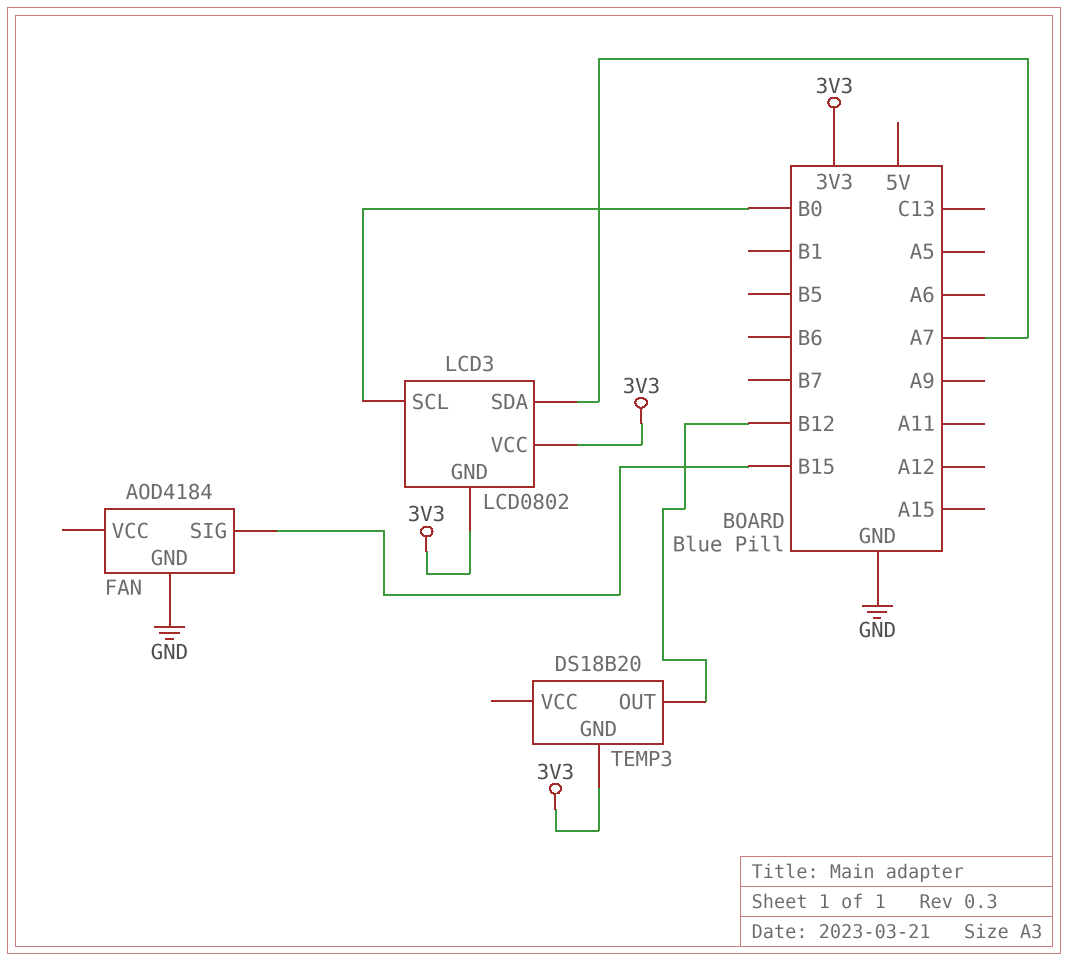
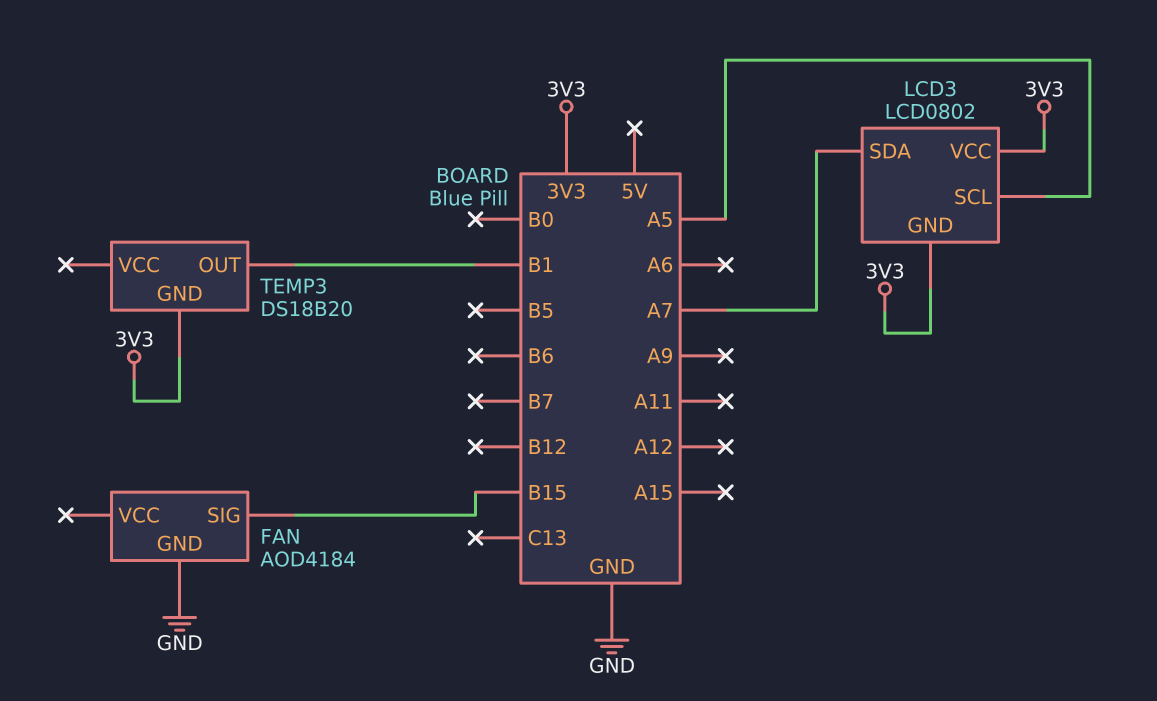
LCD3 pin SCL: B0 -> A5
TEMP3 pin OUT: B12 -> B1

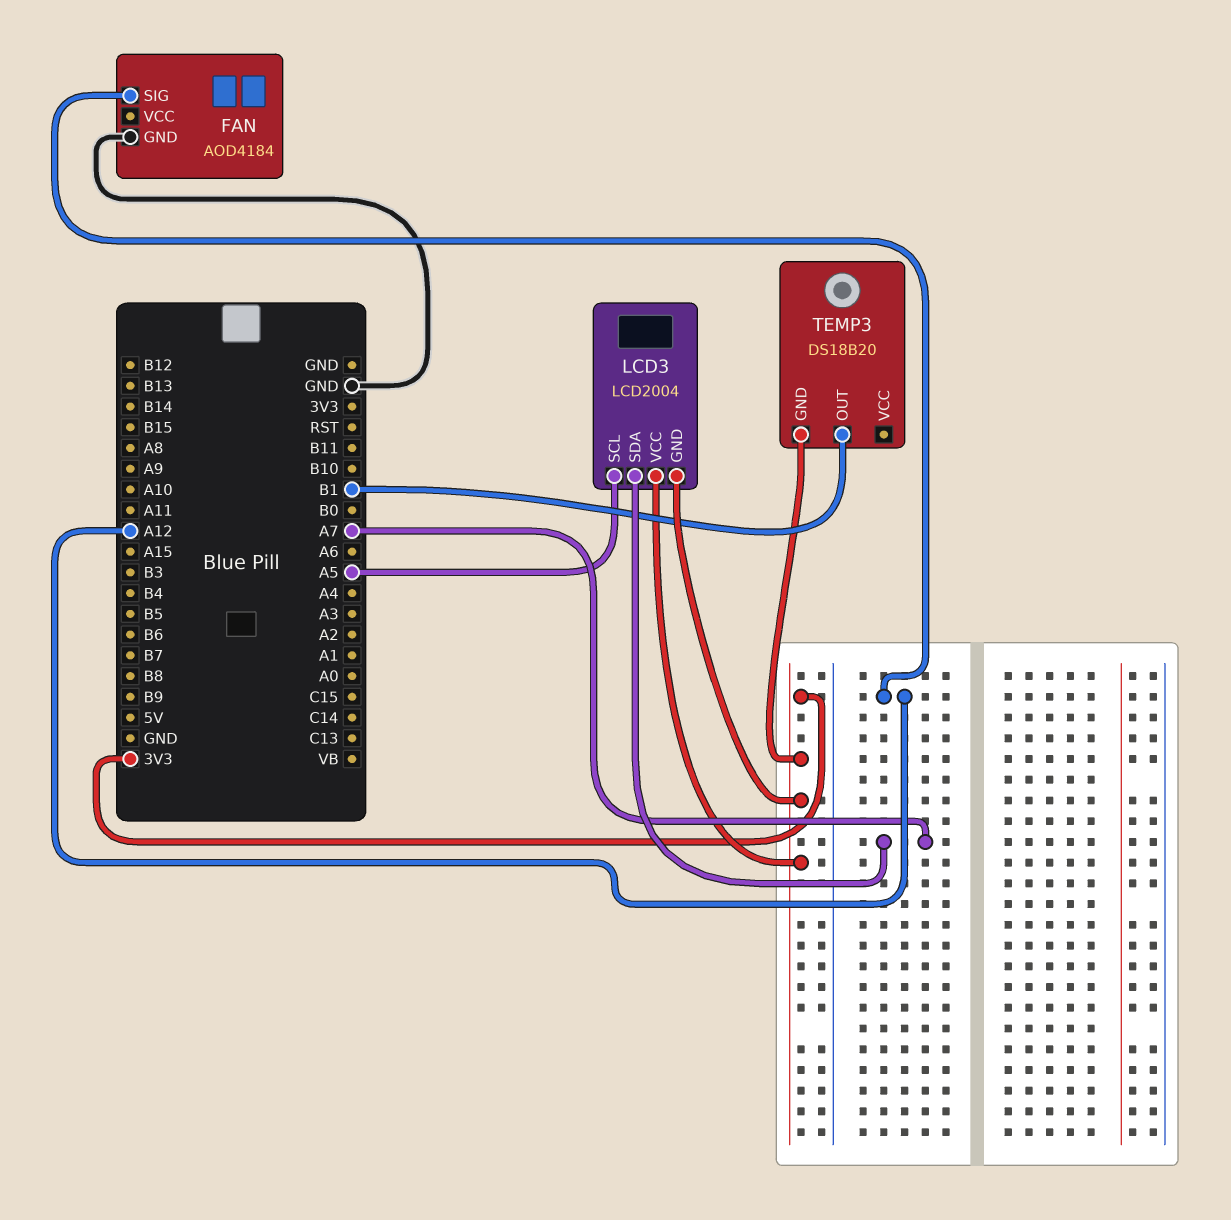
FAN pin SIG: B15 -> A12
LCD3: LCD0802 -> LCD2004

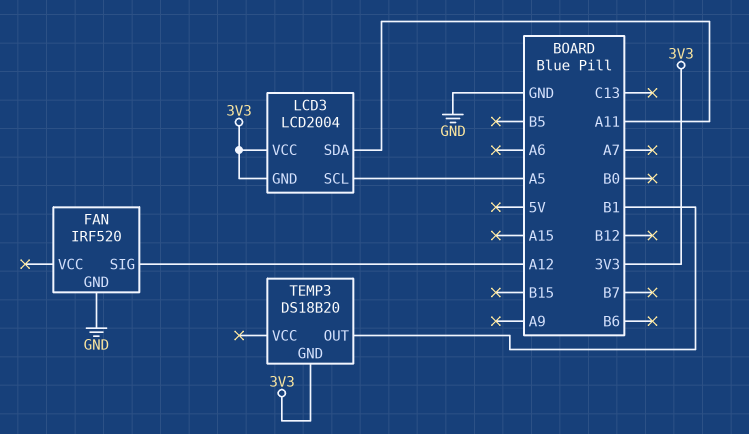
FAN: AOD4184 -> IRF520
LCD3 pin SDA: A7 -> A11

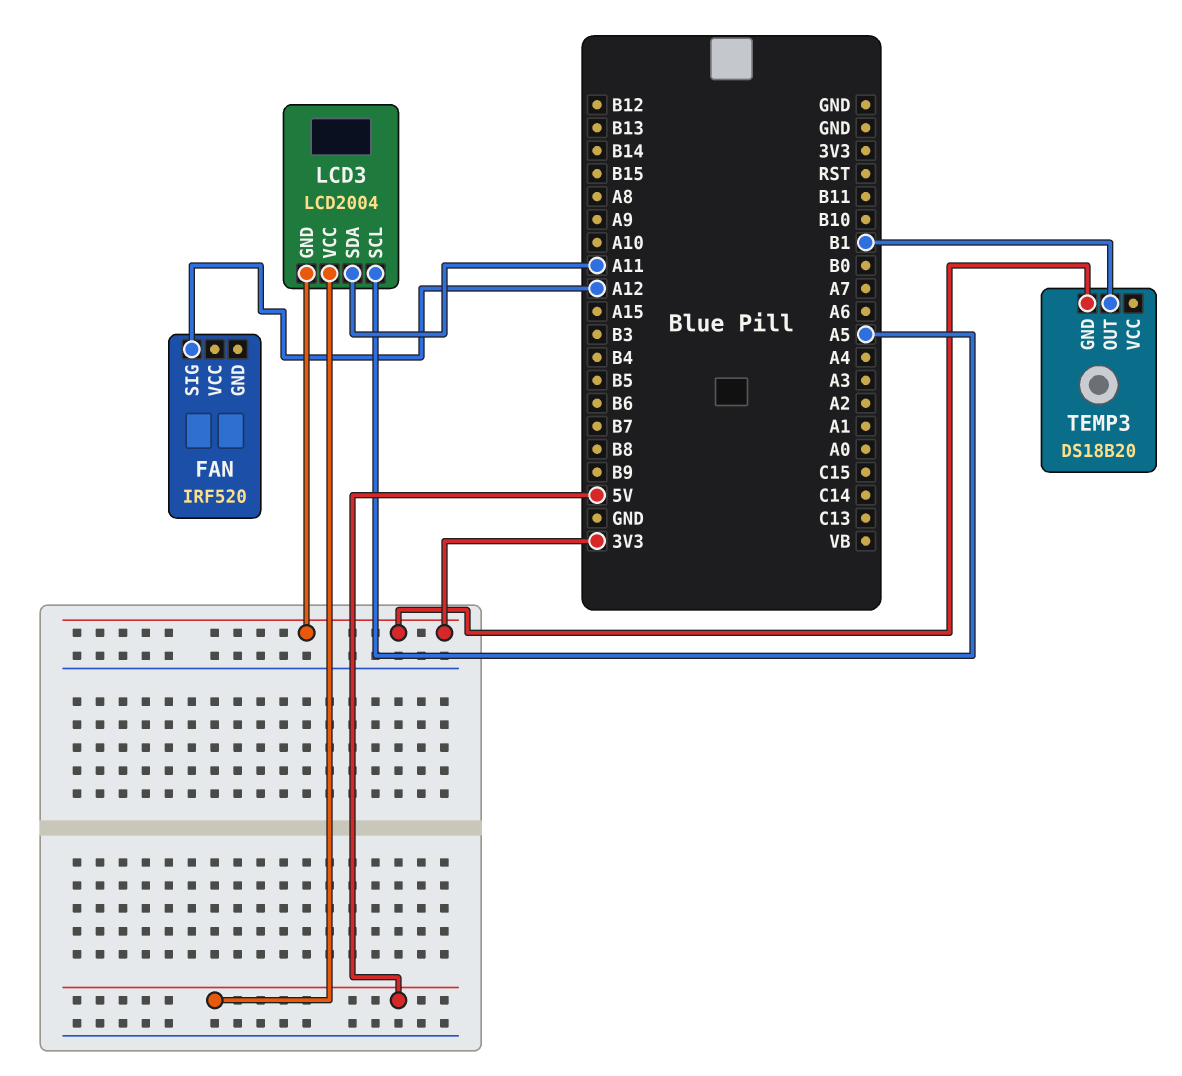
FAN pin GND: GND -> none
LCD3 pin VCC: 3V3 -> 5V

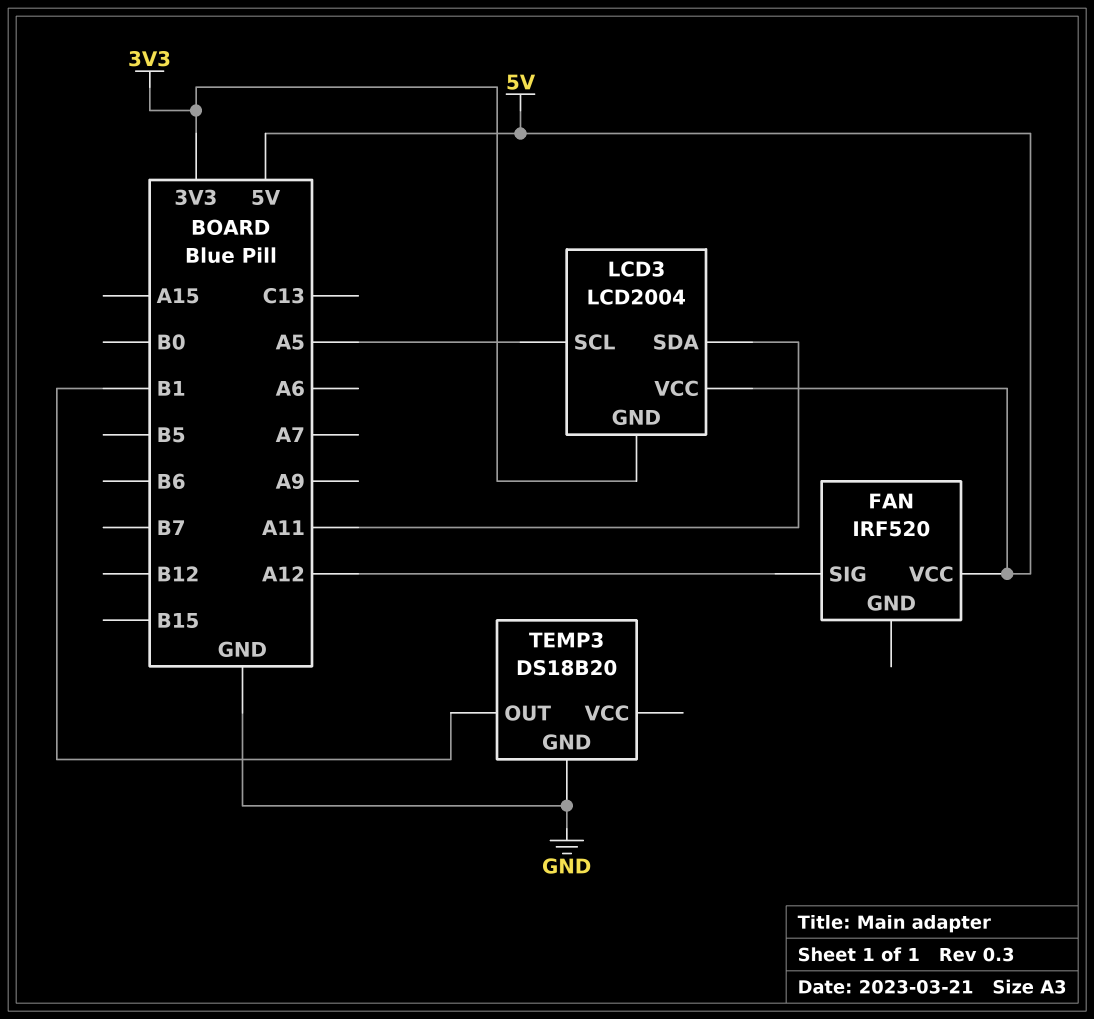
FAN pin VCC: none -> 5V
TEMP3 pin GND: 3V3 -> GND

